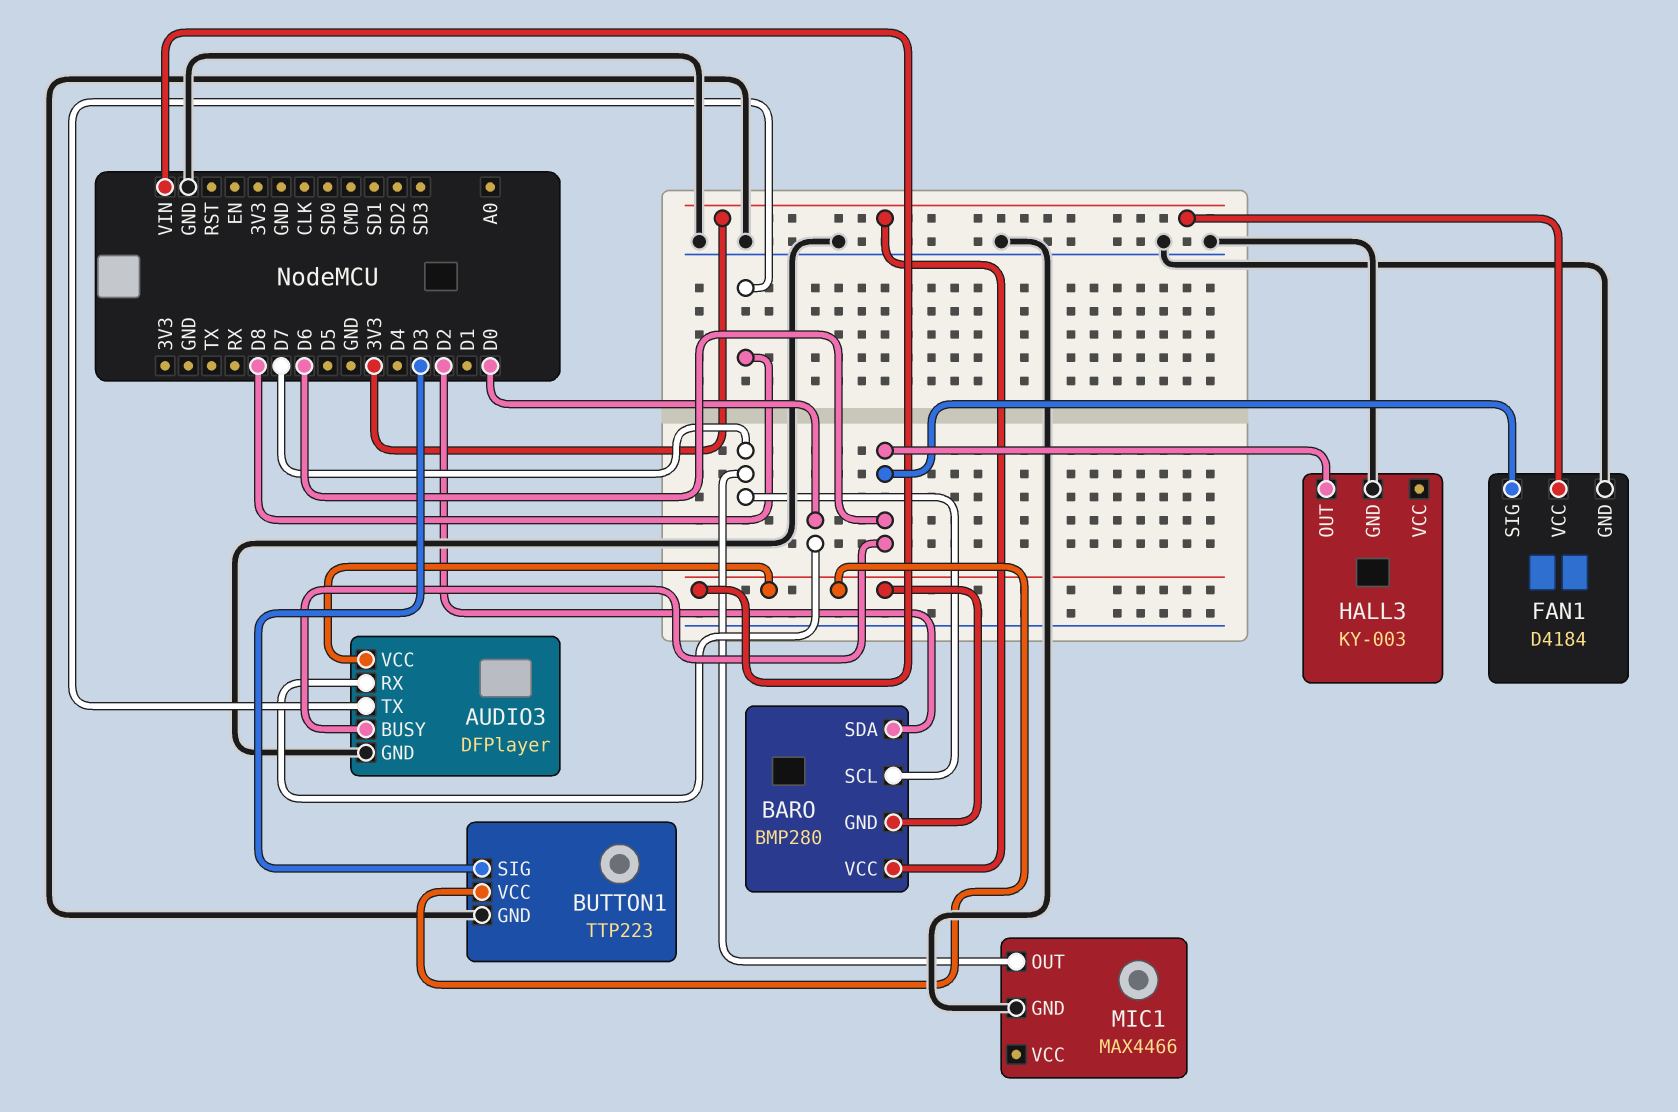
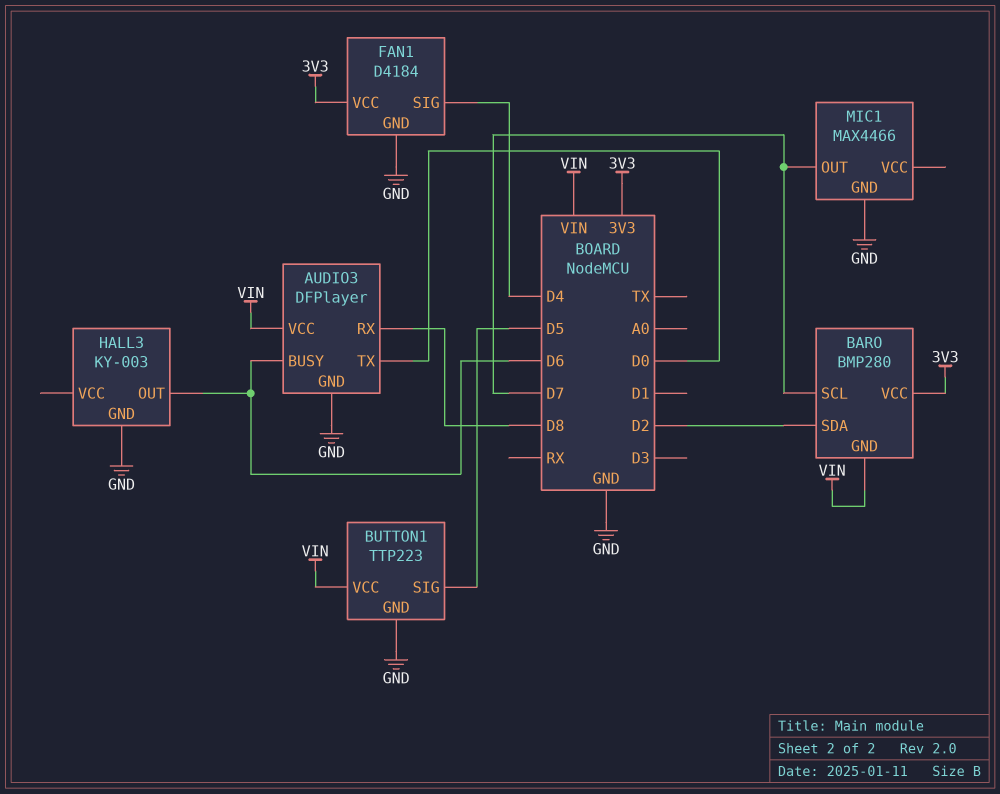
AUDIO3 pin RX: D0 -> D8
AUDIO3 pin TX: D8 -> D0
BUTTON1 pin SIG: D3 -> D5
FAN1 pin SIG: D6 -> D4

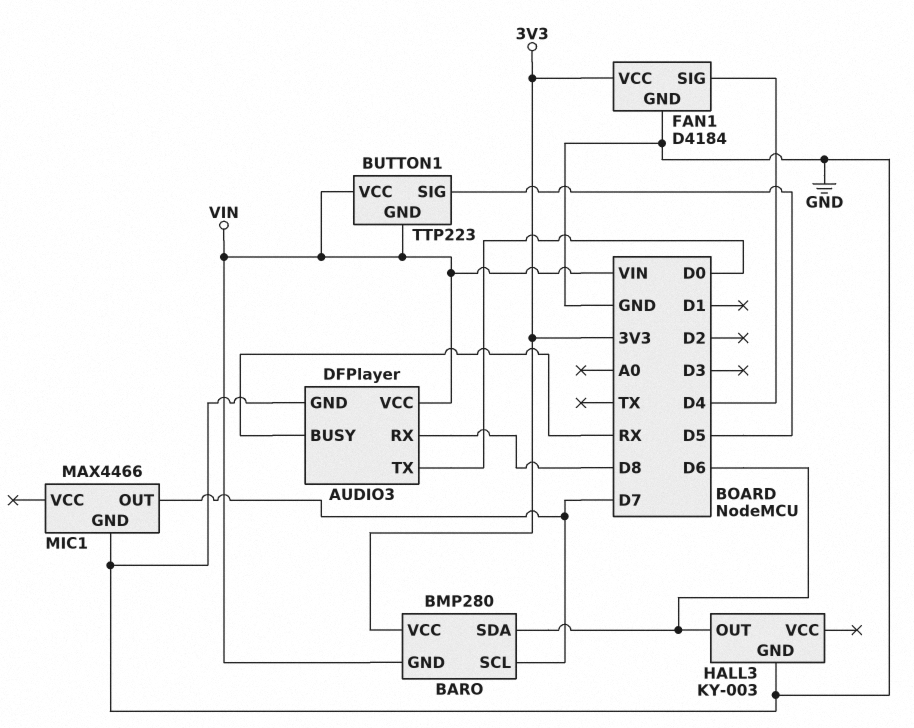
AUDIO3 pin BUSY: D6 -> RX
BARO pin SDA: D2 -> D6
BUTTON1 pin GND: GND -> VIN

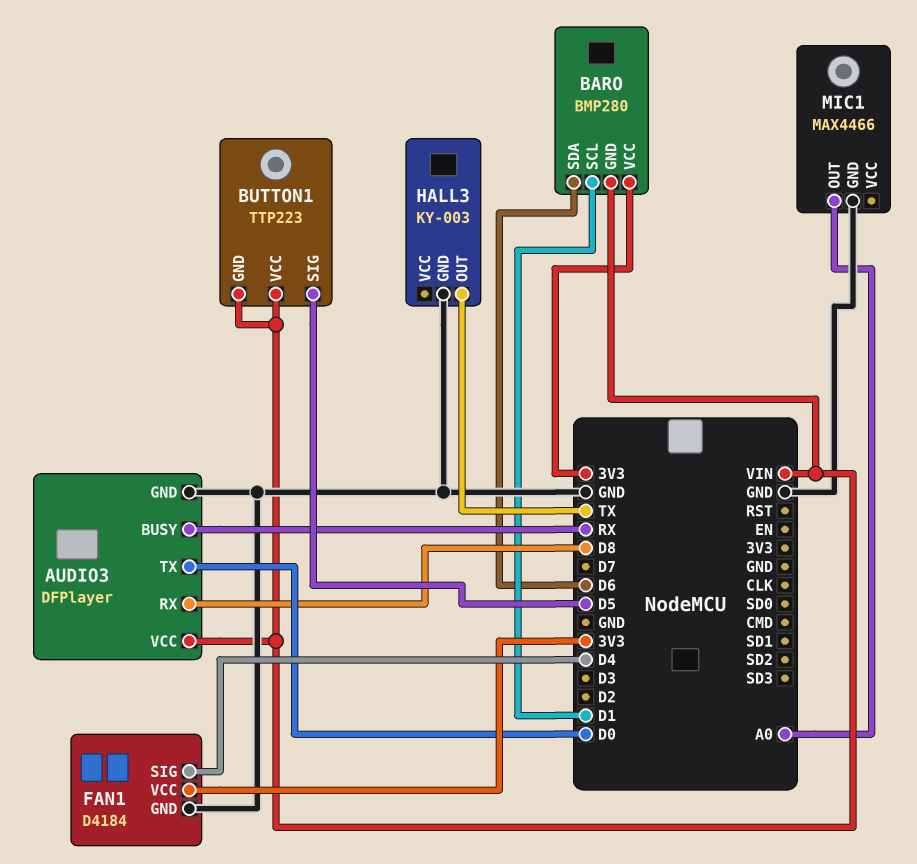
BARO pin SCL: D7 -> D1
HALL3 pin OUT: D6 -> TX
MIC1 pin OUT: D7 -> A0

